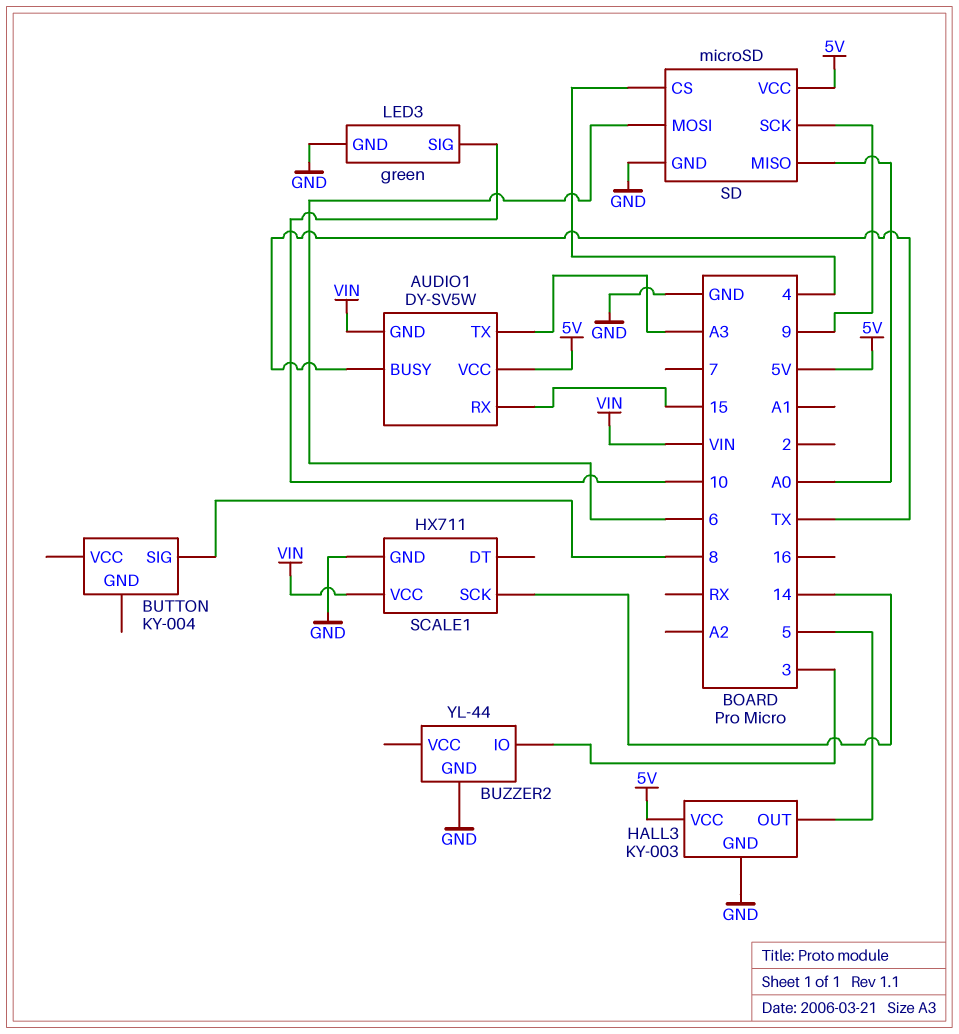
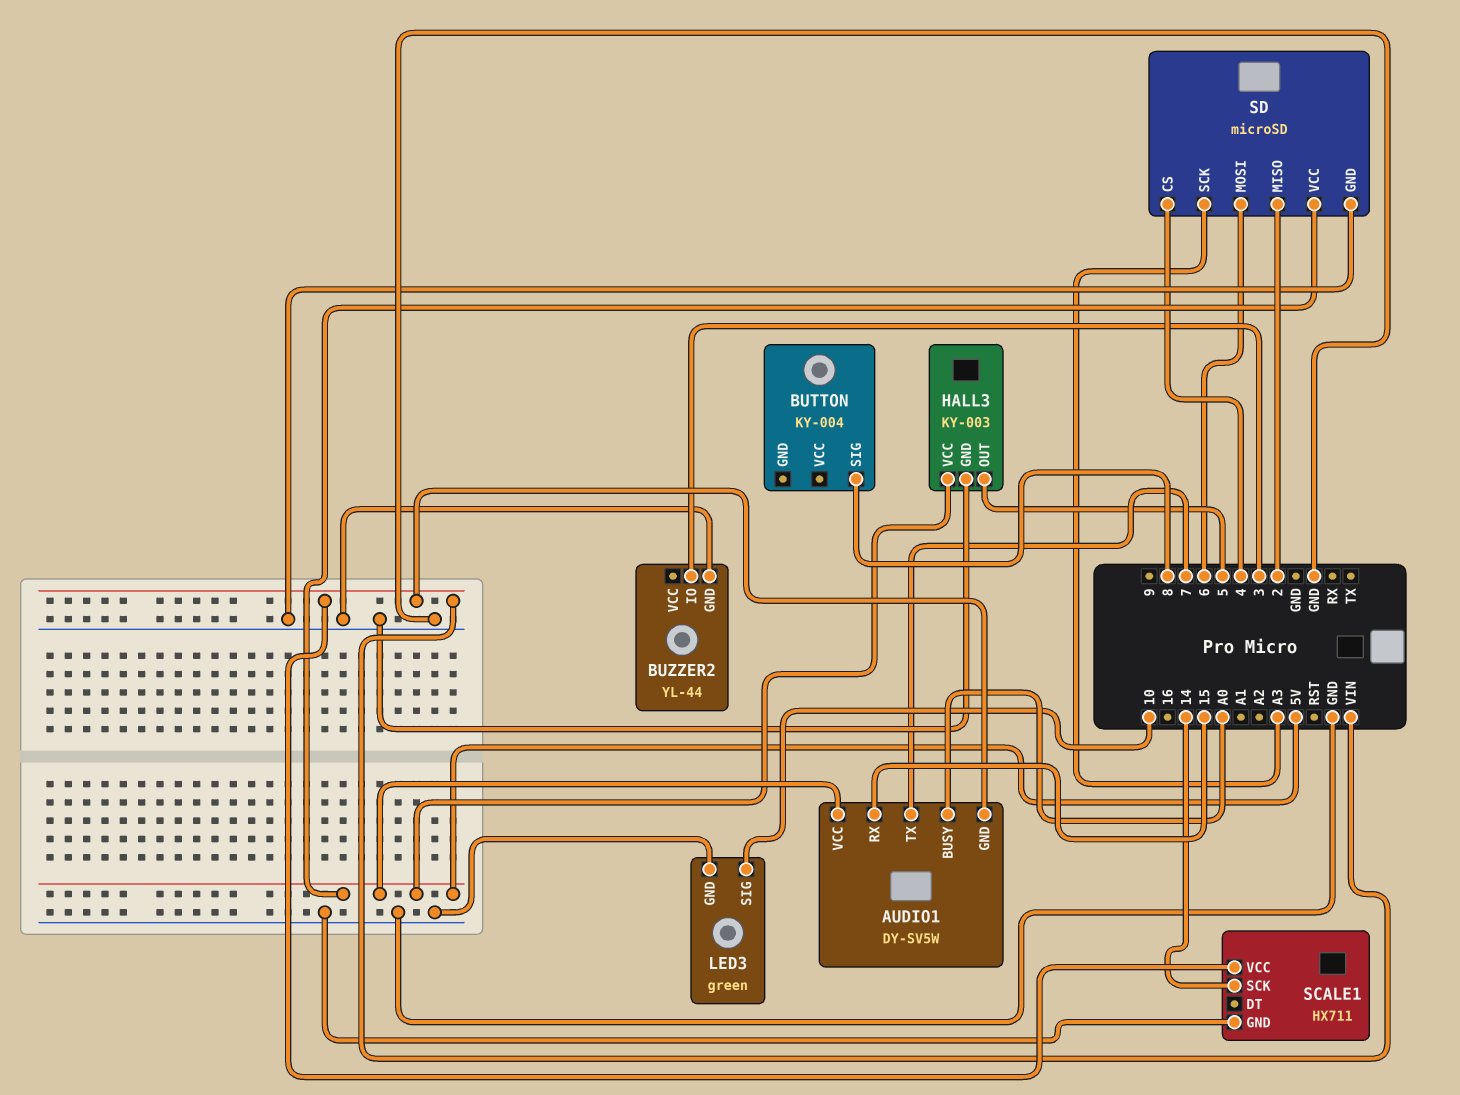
AUDIO1 pin BUSY: TX -> A0
AUDIO1 pin TX: A3 -> 7
SD pin MISO: A0 -> 2
SD pin SCK: 9 -> A3

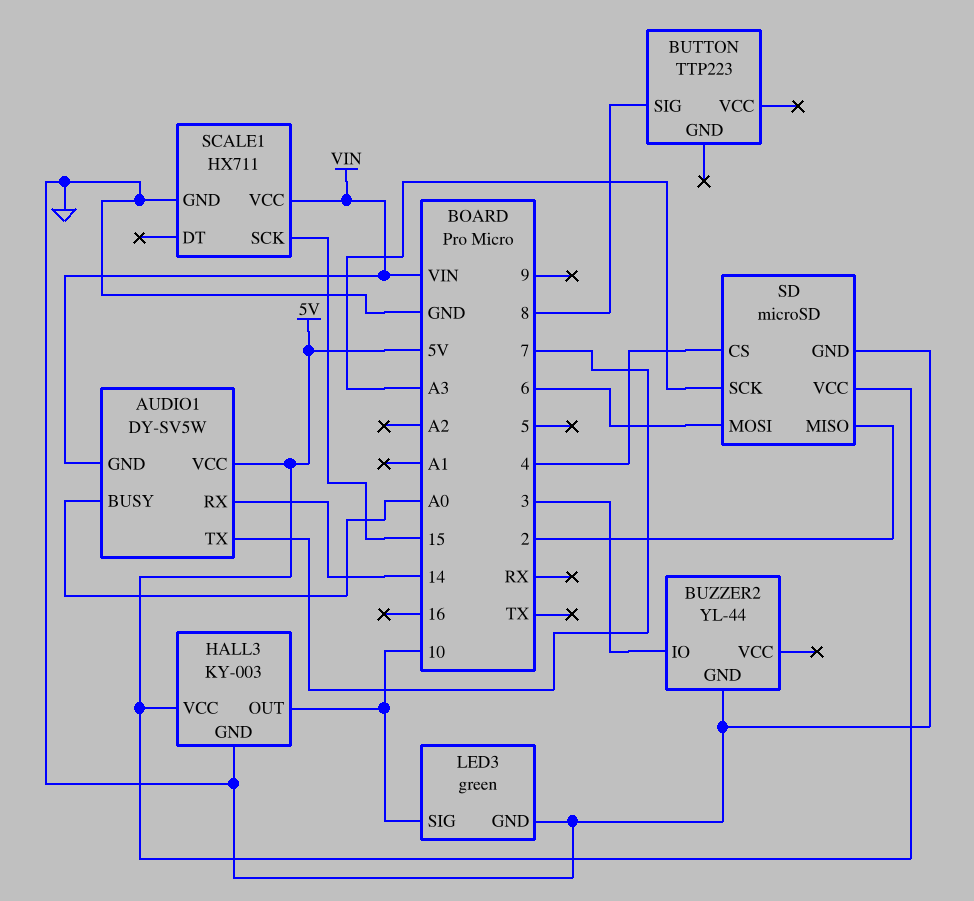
AUDIO1 pin RX: 15 -> 14
BUTTON: KY-004 -> TTP223
HALL3 pin OUT: 5 -> 10
SCALE1 pin SCK: 14 -> 15

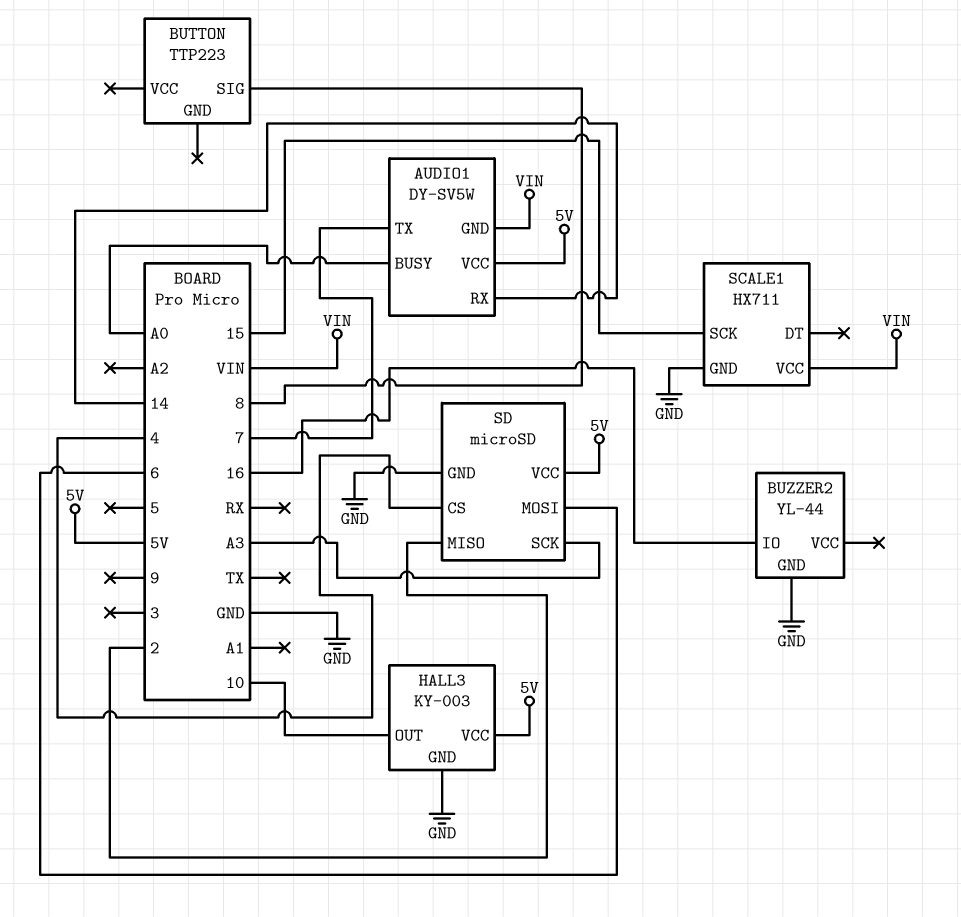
BUZZER2 pin IO: 3 -> 16
LED3: green -> none
LED3 pin GND: GND -> none
LED3 pin SIG: 10 -> none

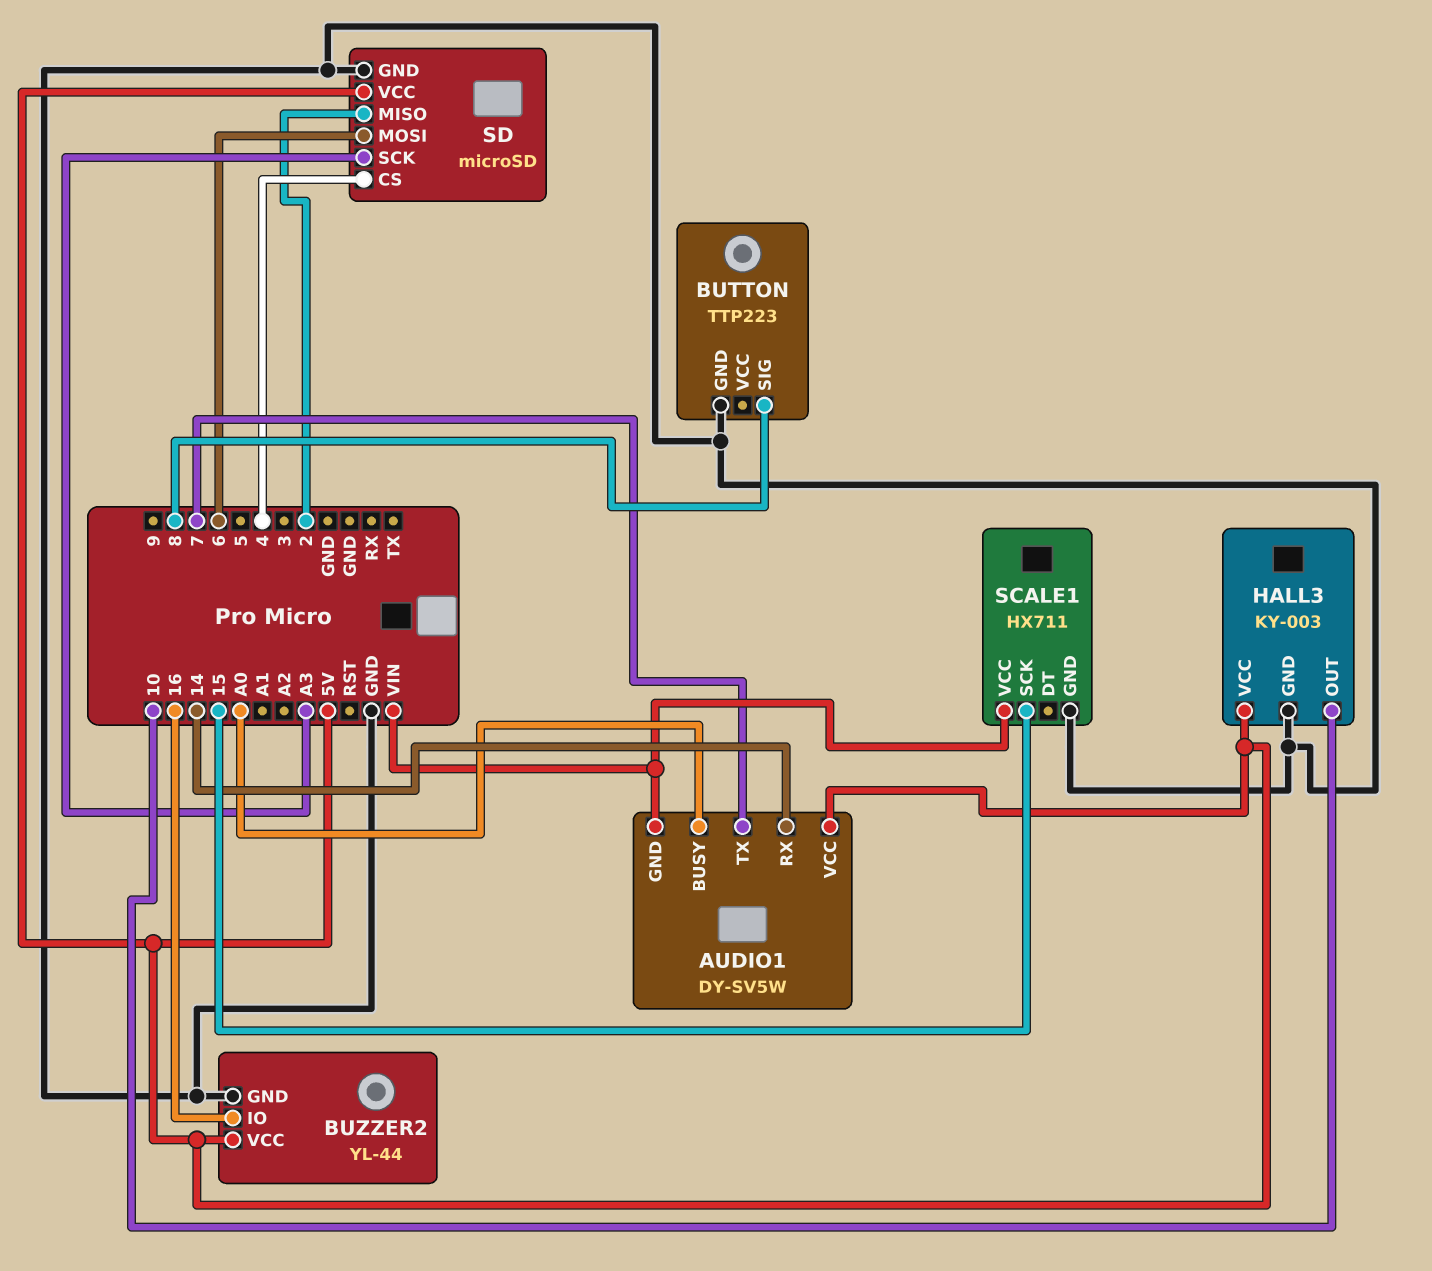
BUTTON pin GND: none -> GND
BUZZER2 pin VCC: none -> 5V

